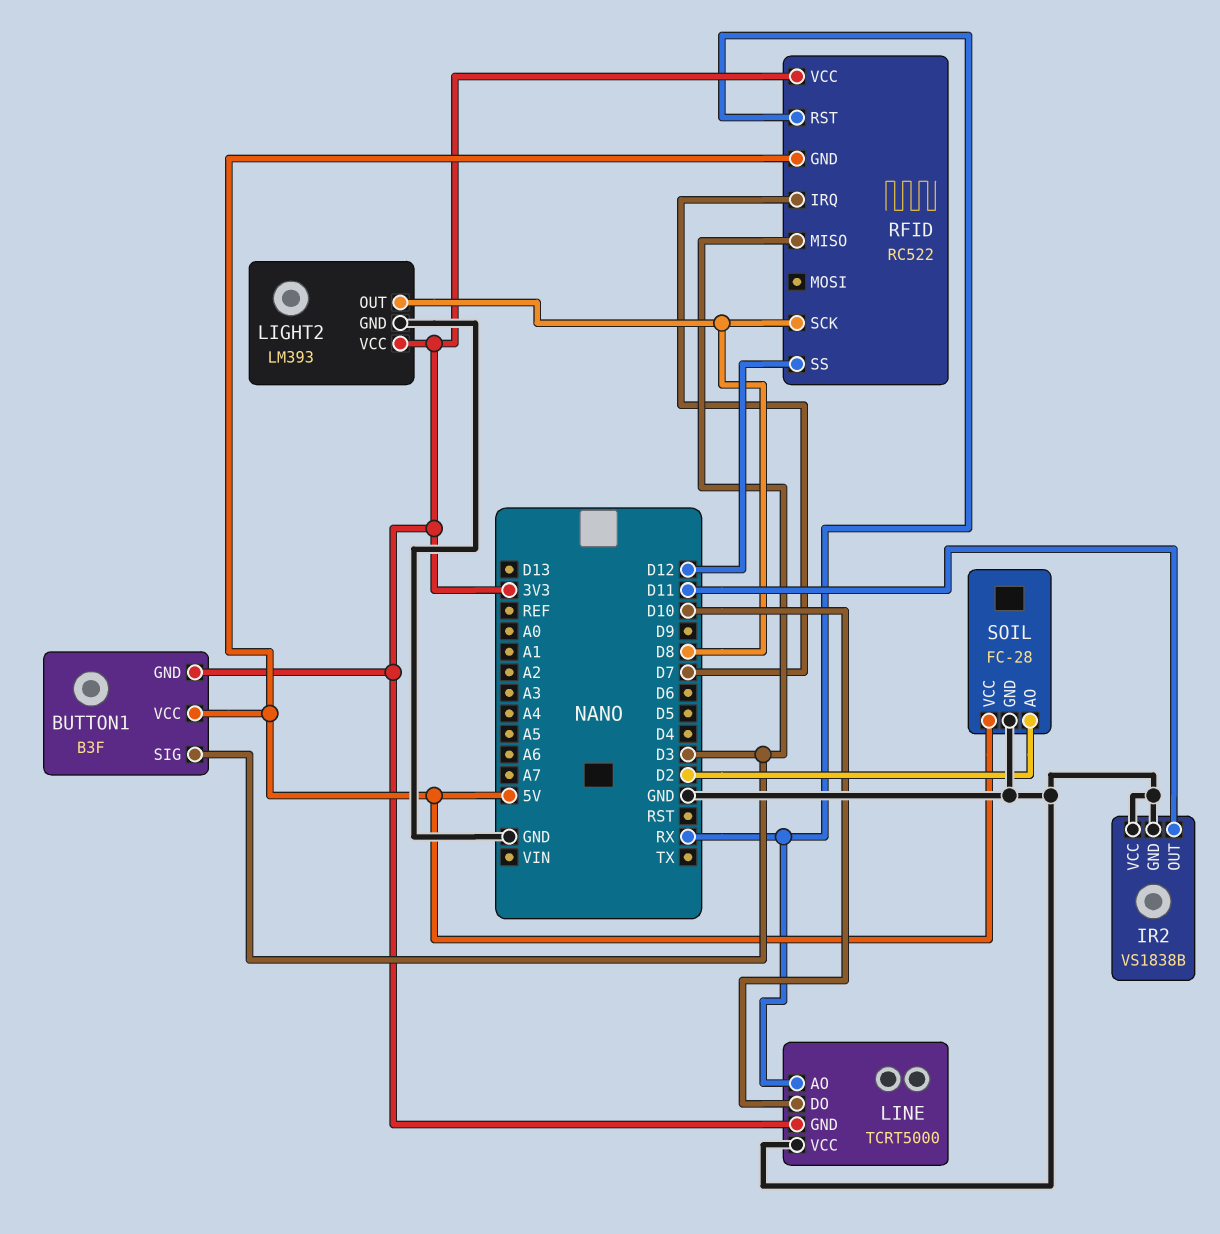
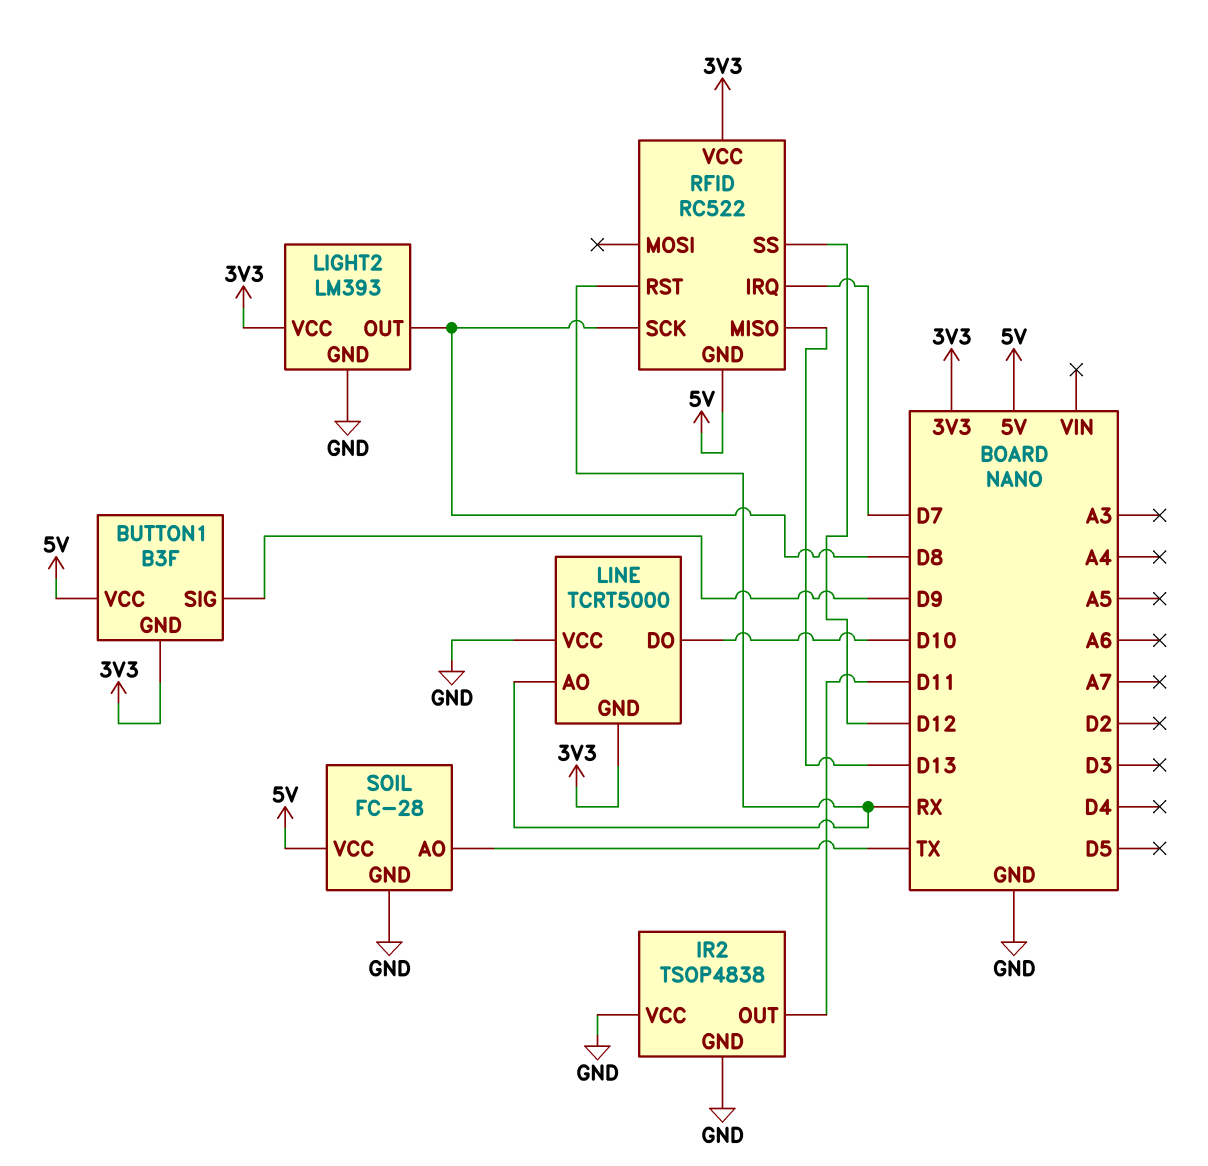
BUTTON1 pin SIG: D3 -> D9
IR2: VS1838B -> TSOP4838
RFID pin MISO: D3 -> D13
SOIL pin AO: D2 -> TX

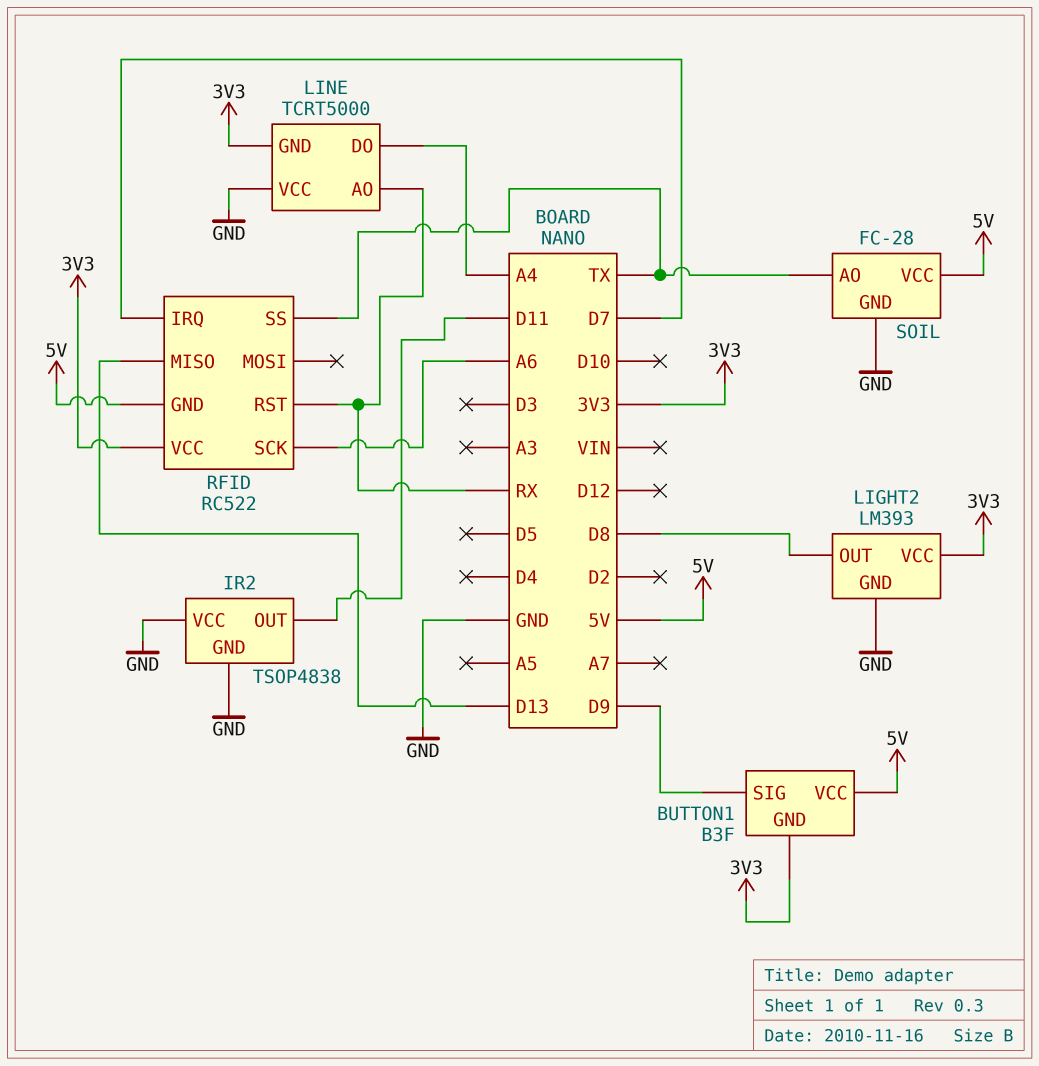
LINE pin DO: D10 -> A4
RFID pin SCK: D8 -> A6
RFID pin SS: D12 -> TX

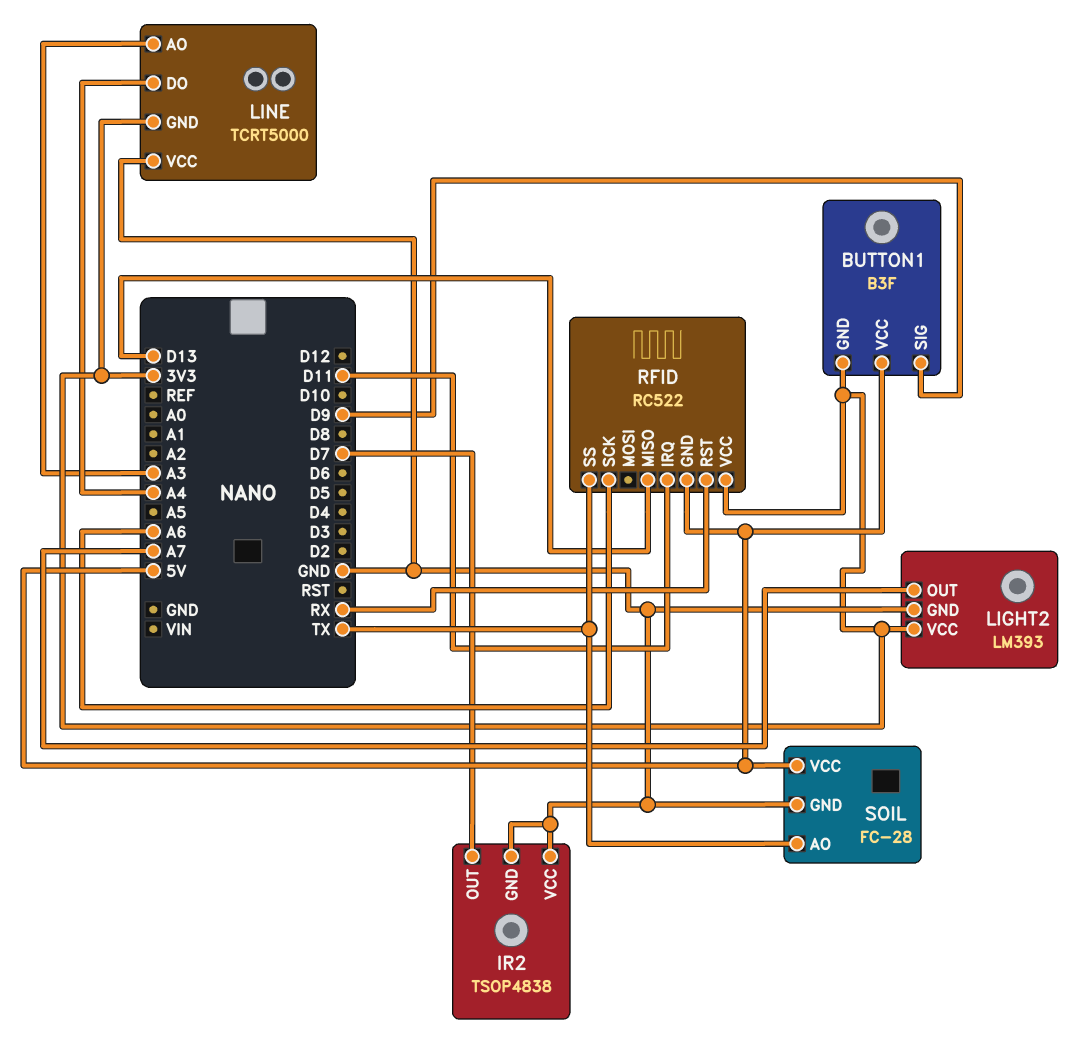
IR2 pin OUT: D11 -> D7
LIGHT2 pin OUT: D8 -> A7
LINE pin AO: RX -> A3
RFID pin IRQ: D7 -> D11

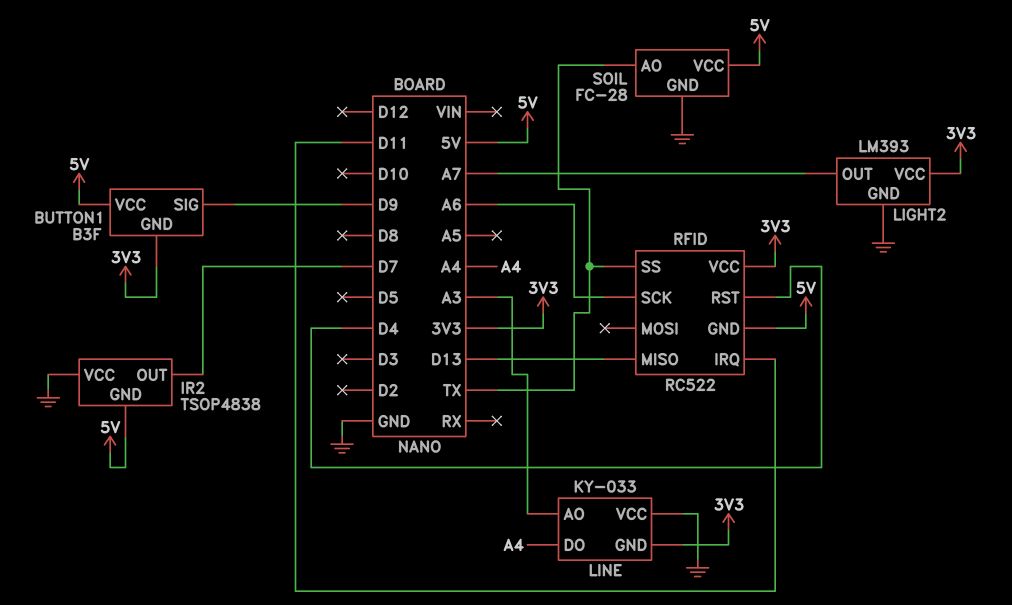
IR2 pin GND: GND -> 5V
LINE: TCRT5000 -> KY-033
RFID pin RST: RX -> D4

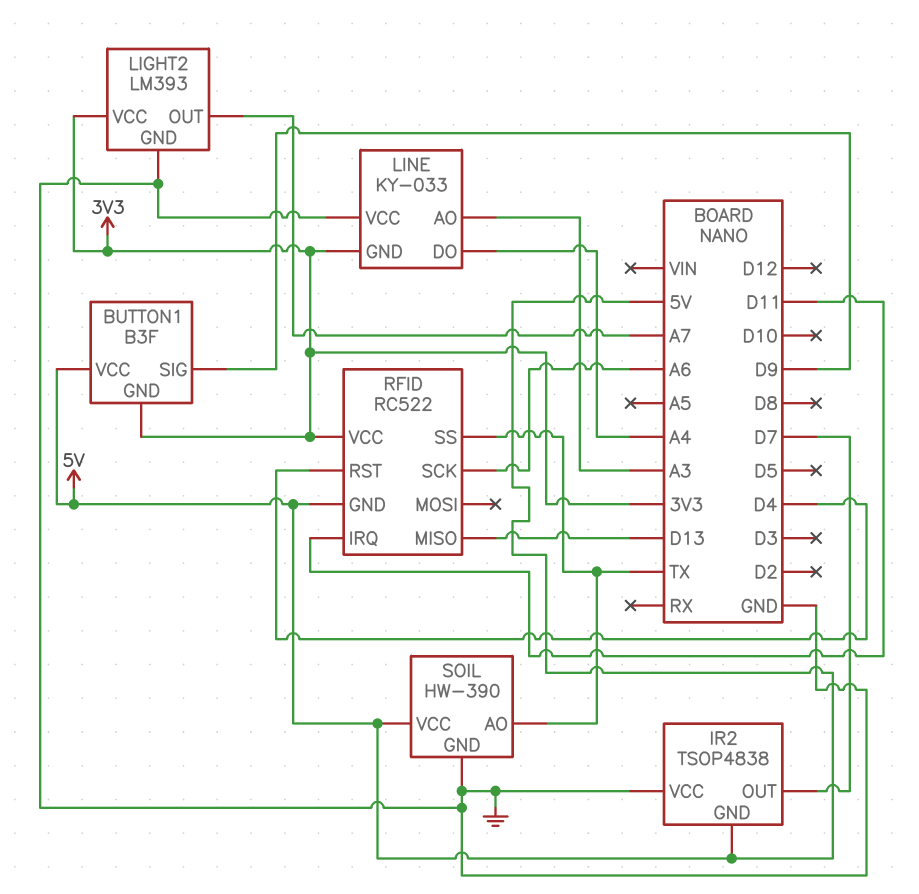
SOIL: FC-28 -> HW-390

